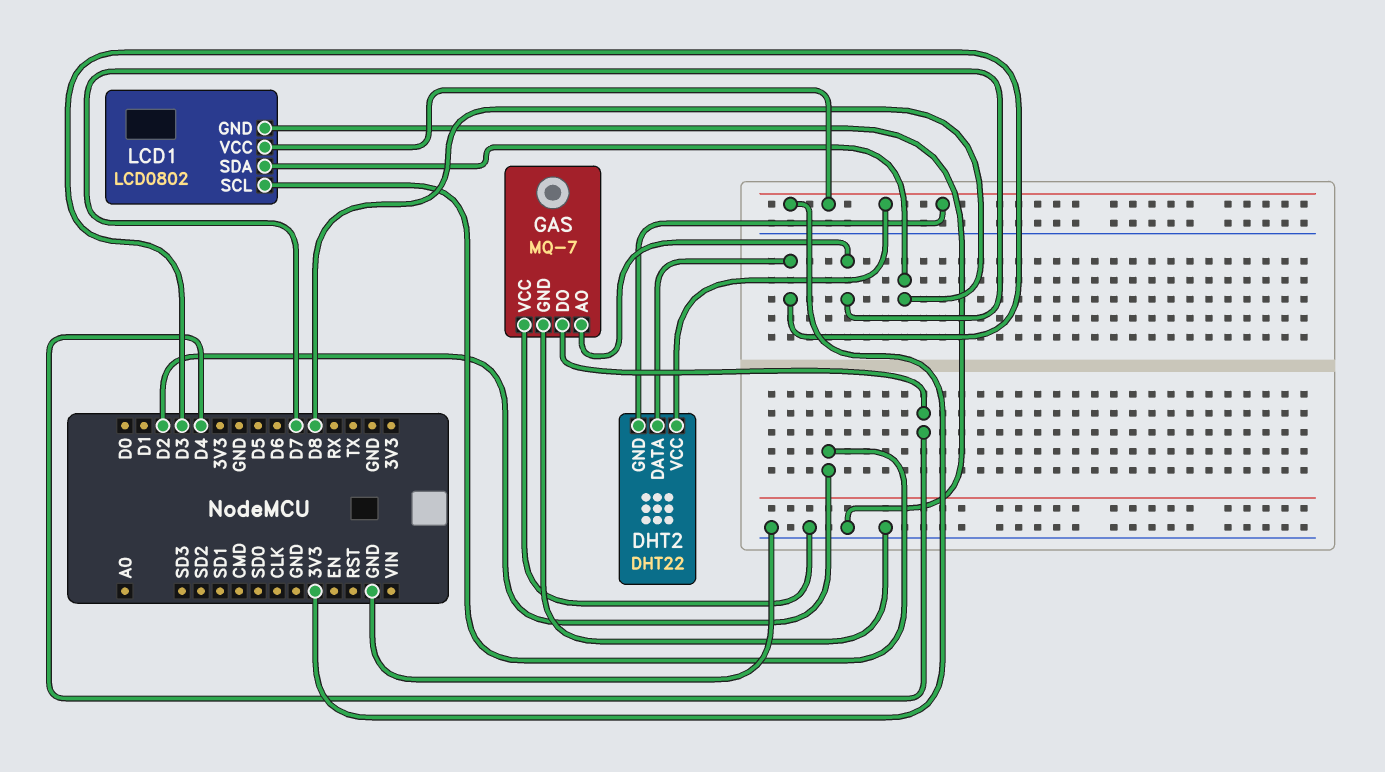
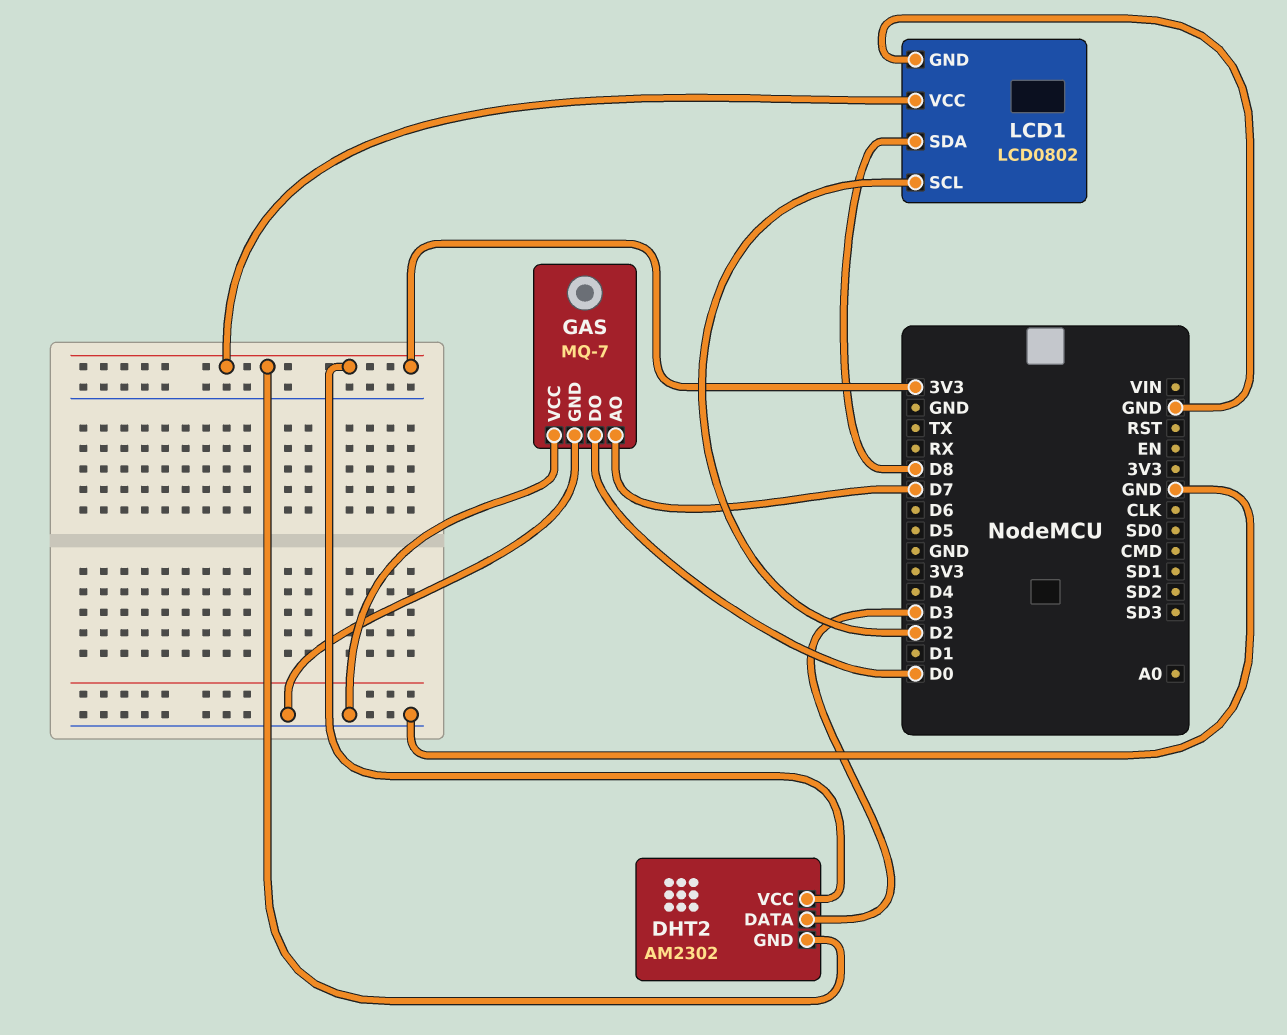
DHT2: DHT22 -> AM2302
GAS pin DO: D4 -> D0

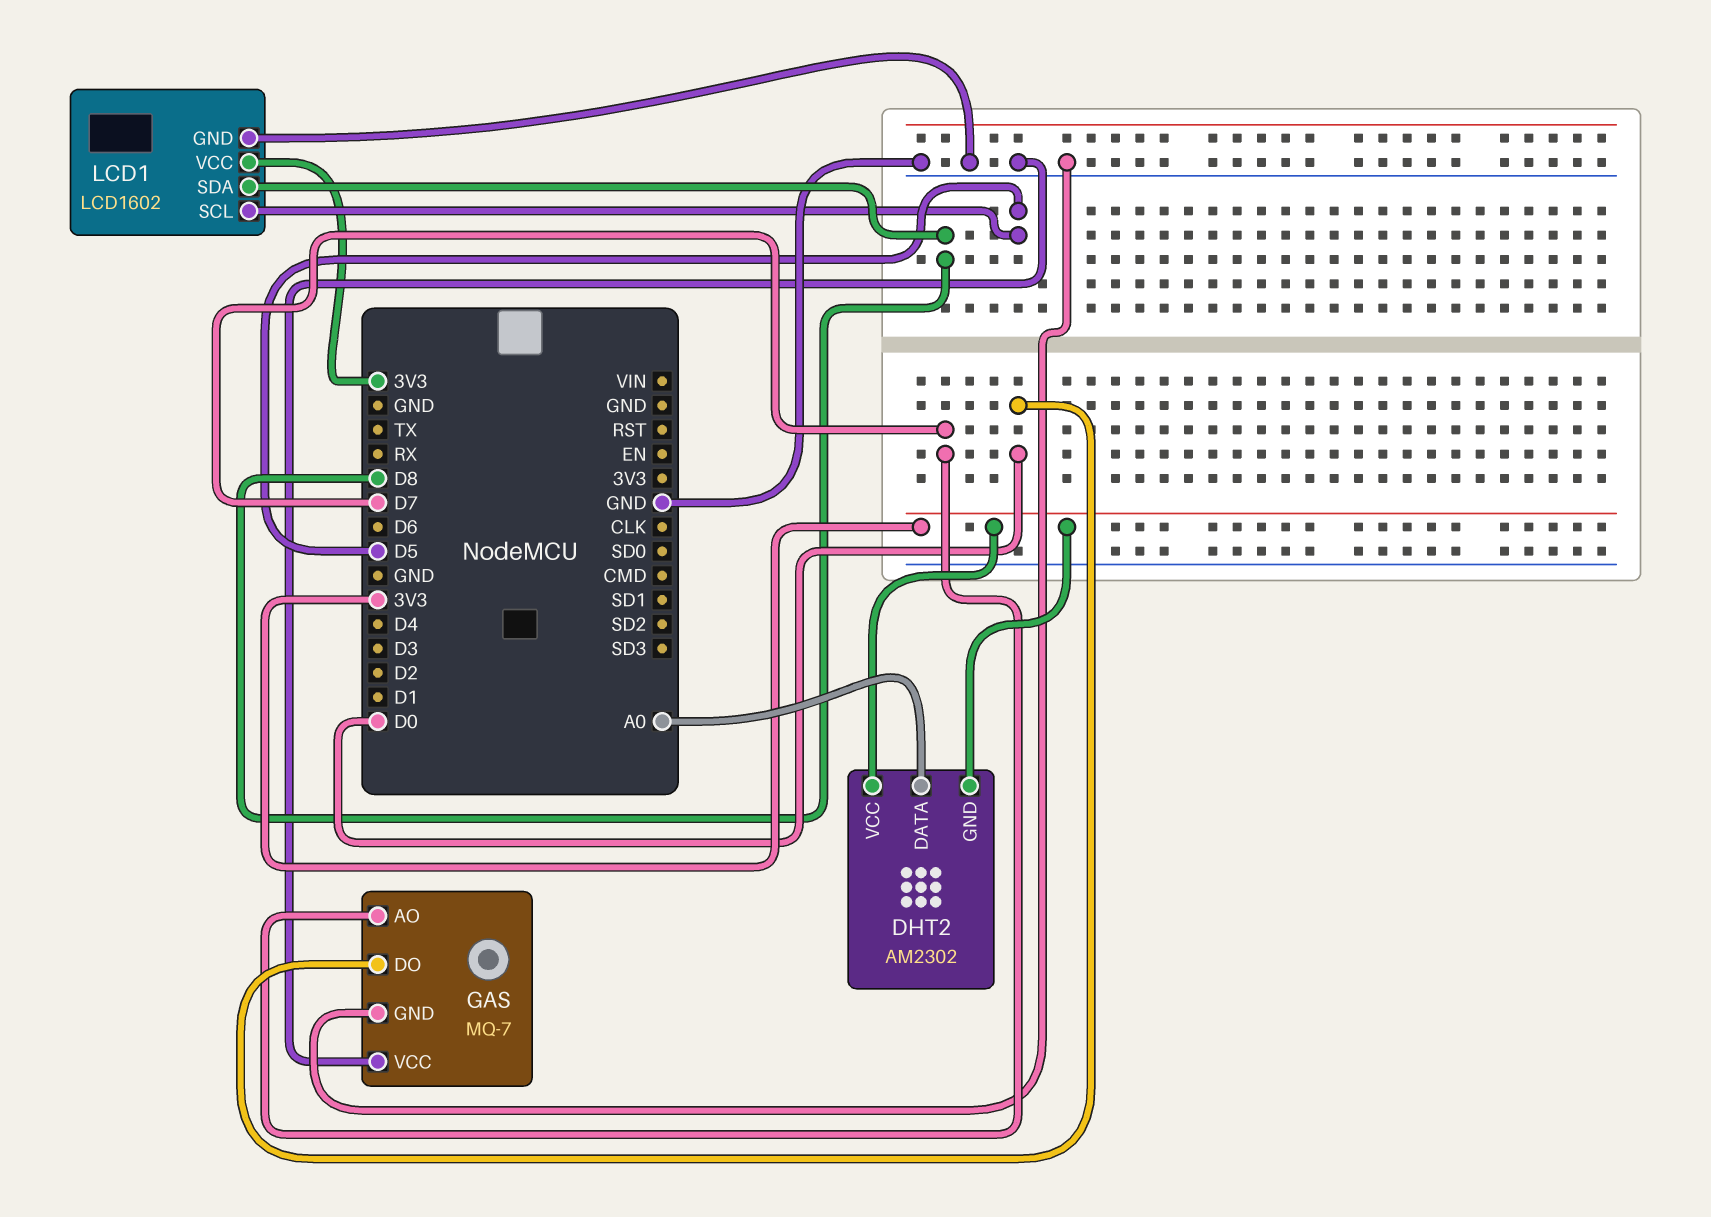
DHT2 pin DATA: D3 -> A0
LCD1: LCD0802 -> LCD1602
LCD1 pin SCL: D2 -> D5

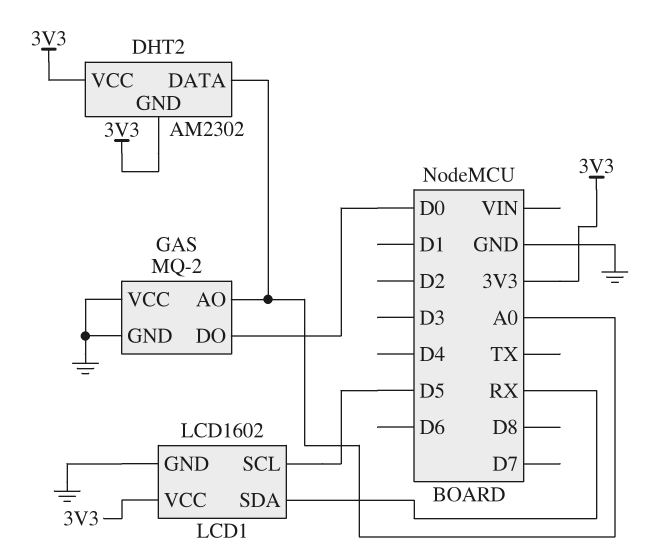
GAS: MQ-7 -> MQ-2
GAS pin AO: D7 -> A0
LCD1 pin SDA: D8 -> RX

